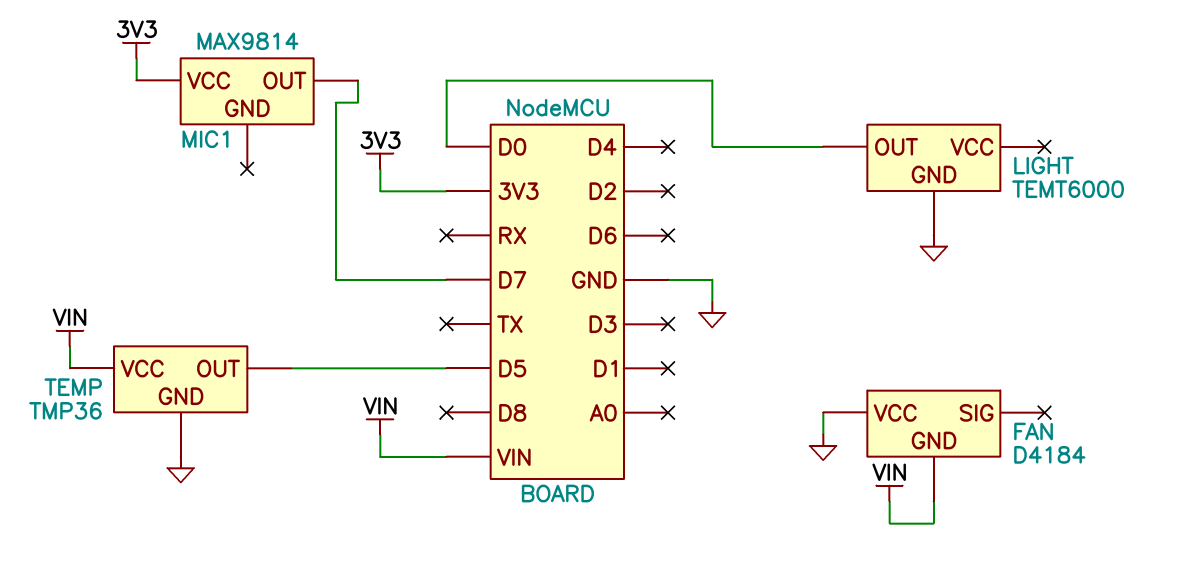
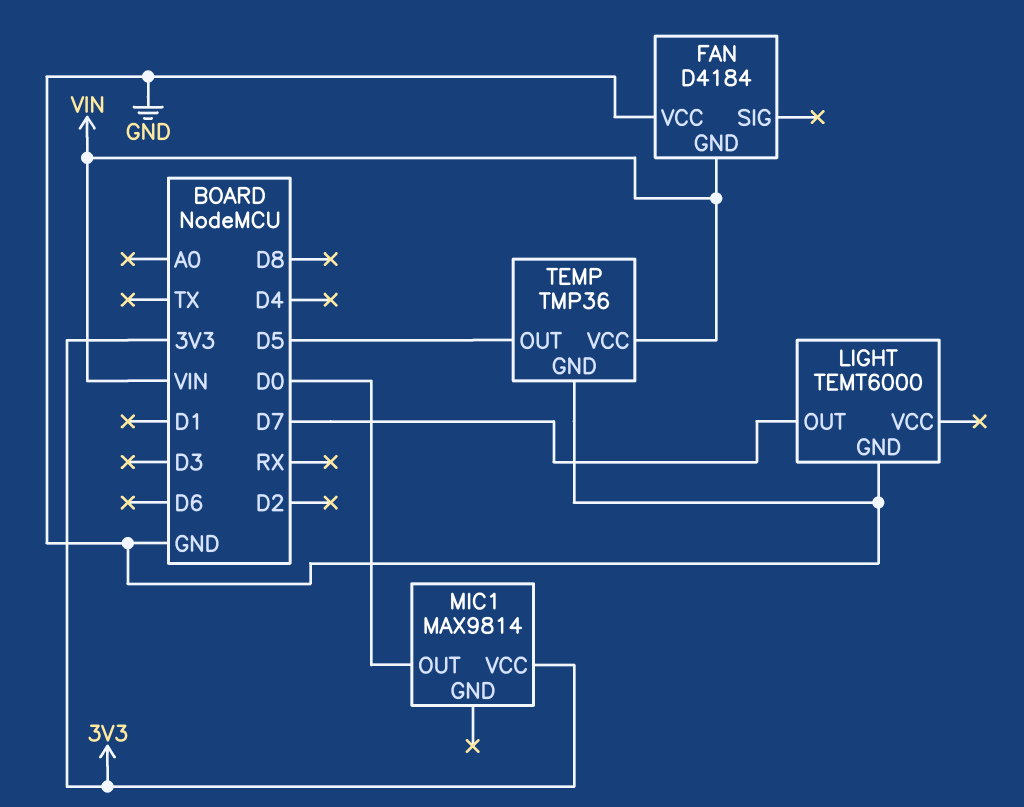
LIGHT pin OUT: D0 -> D7
MIC1 pin OUT: D7 -> D0

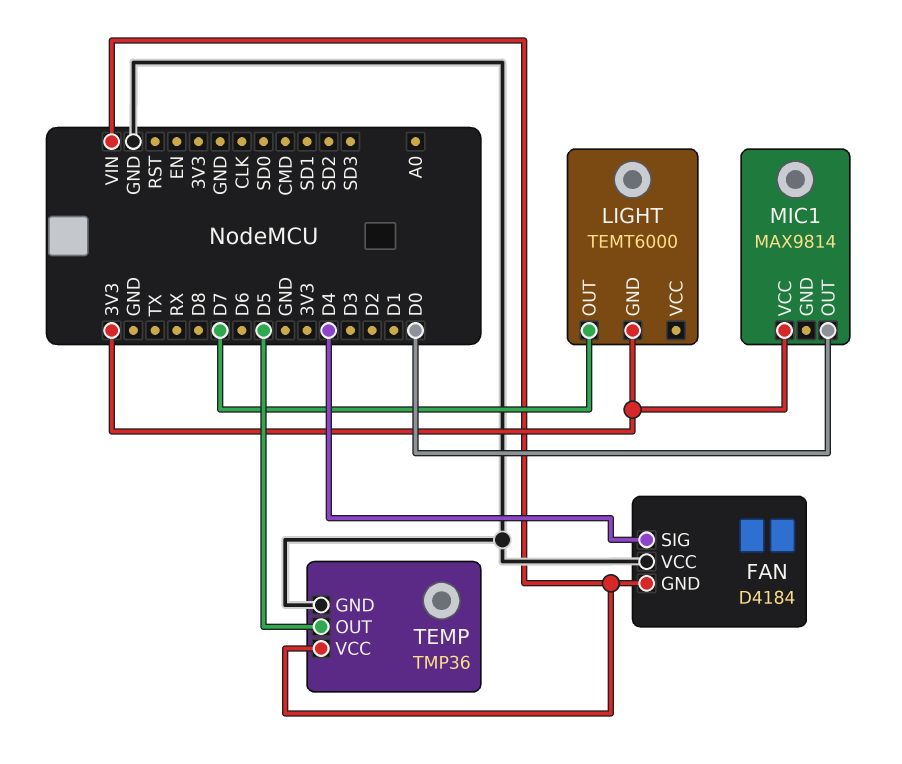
FAN pin SIG: none -> D4
LIGHT pin GND: GND -> 3V3

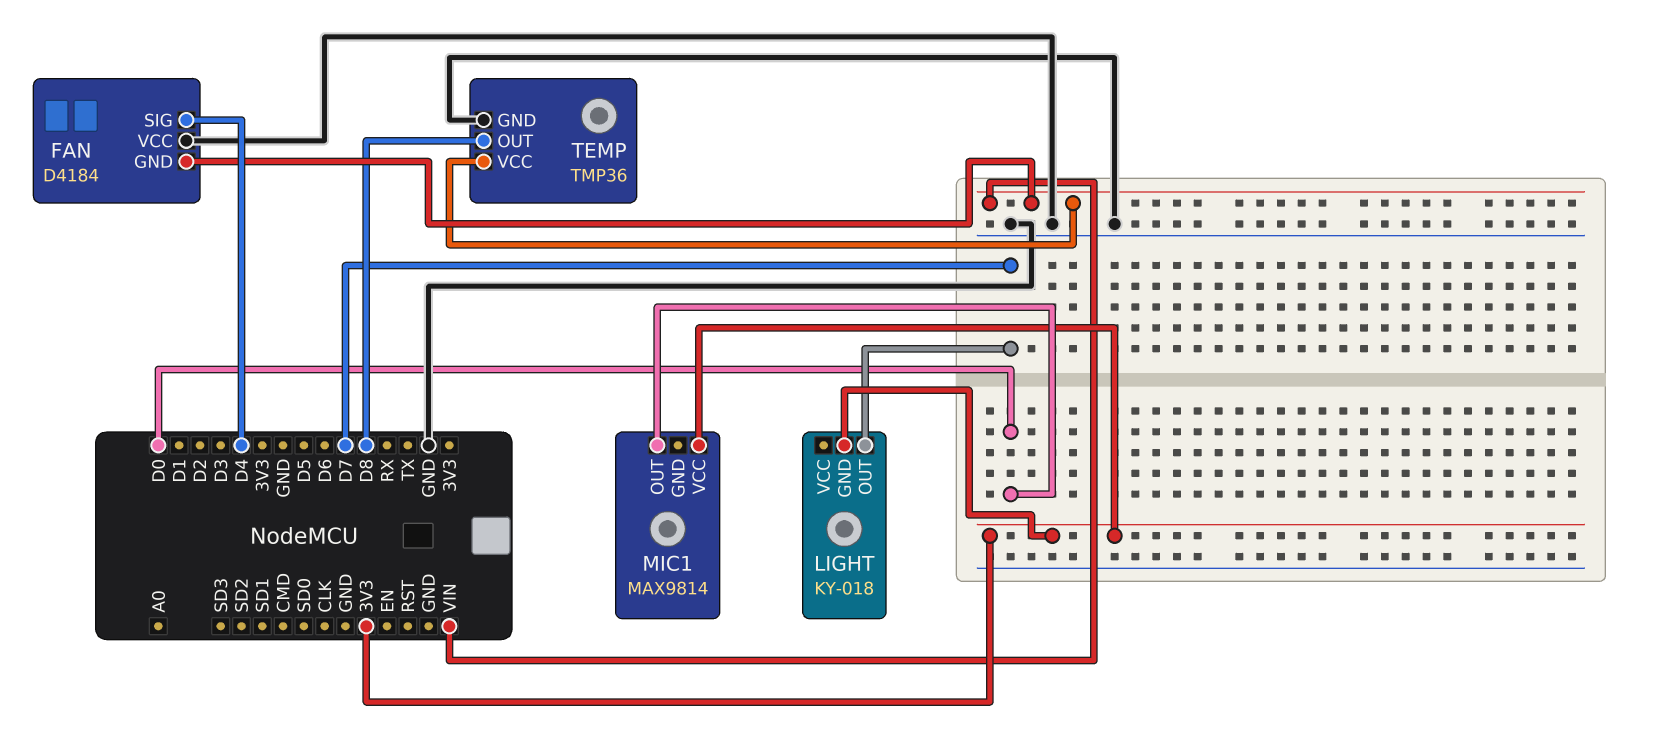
LIGHT: TEMT6000 -> KY-018
TEMP pin OUT: D5 -> D8

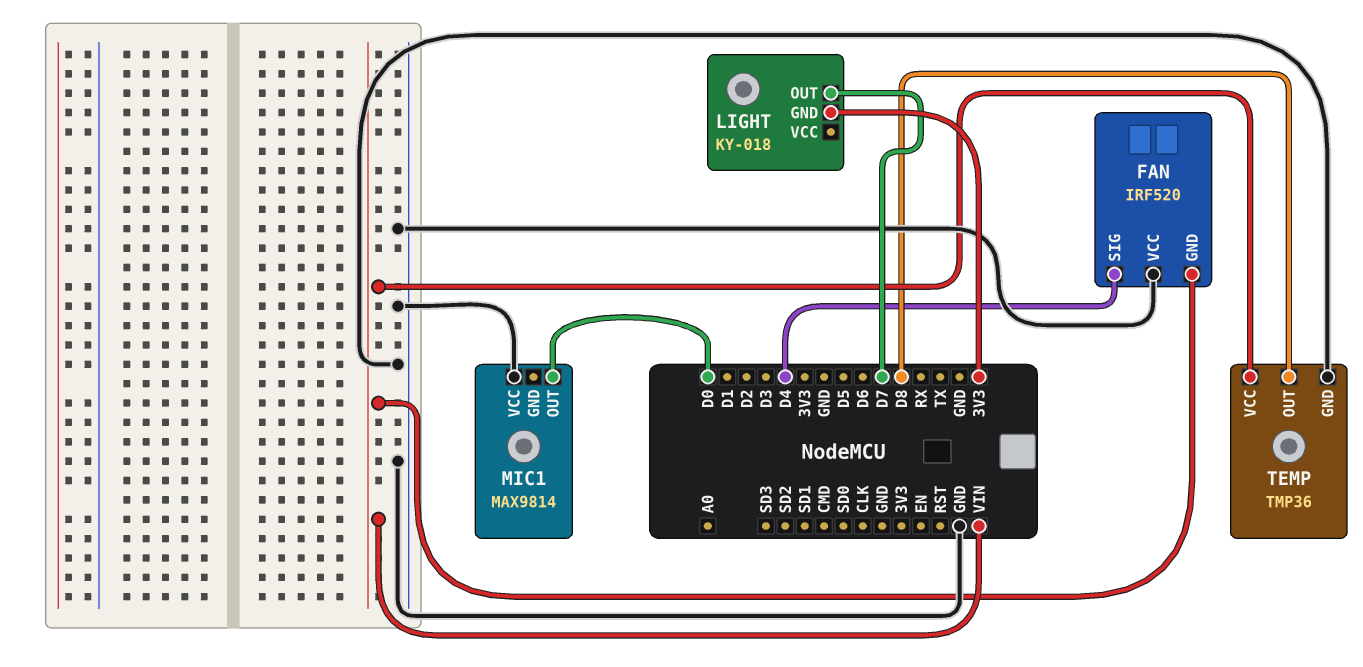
FAN: D4184 -> IRF520
MIC1 pin VCC: 3V3 -> GND

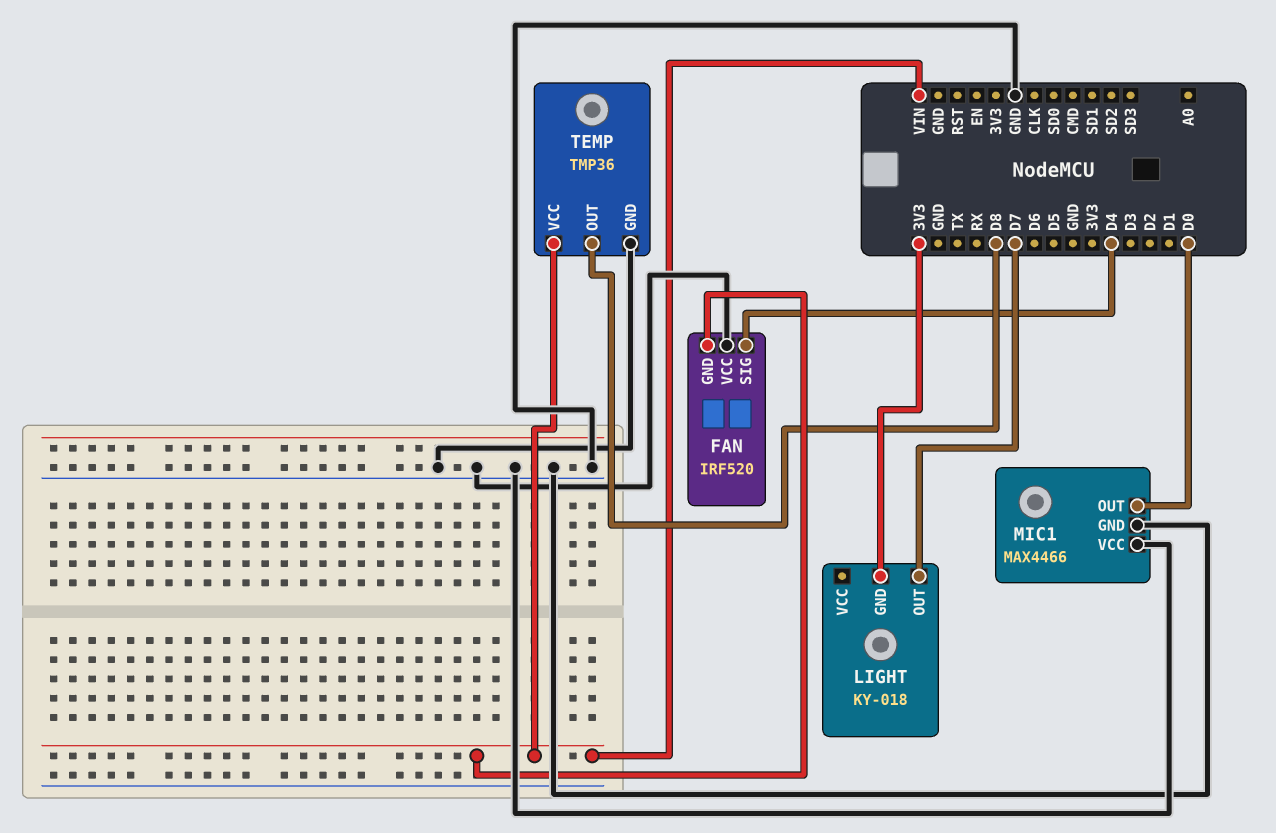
MIC1: MAX9814 -> MAX4466
MIC1 pin GND: none -> GND

